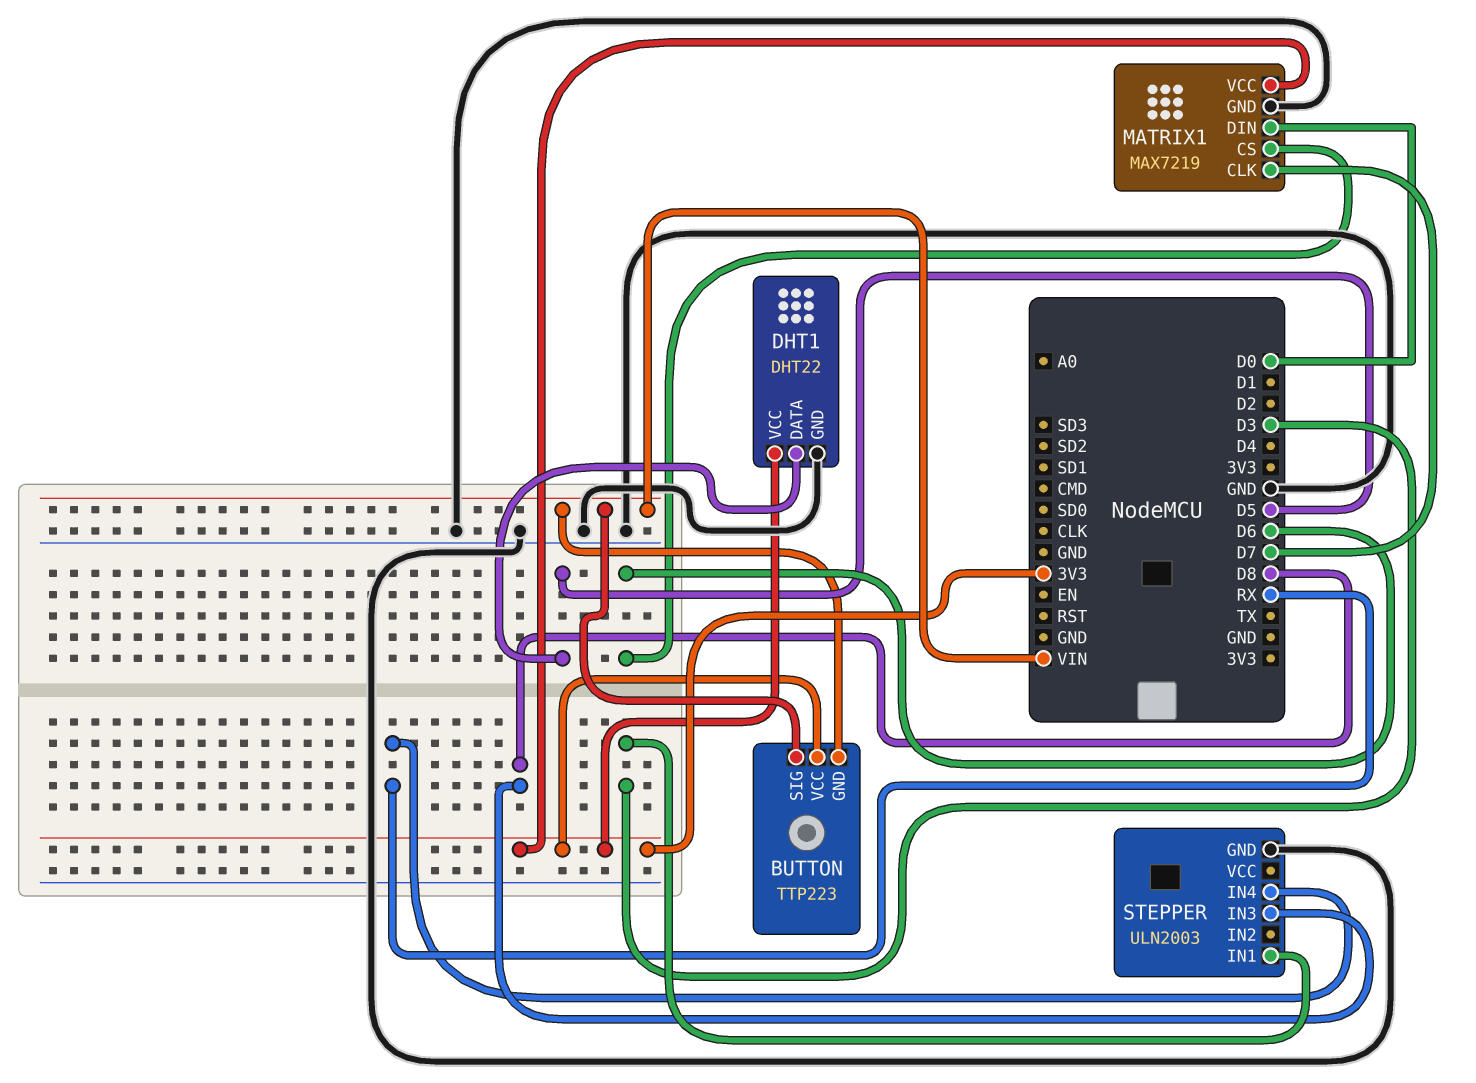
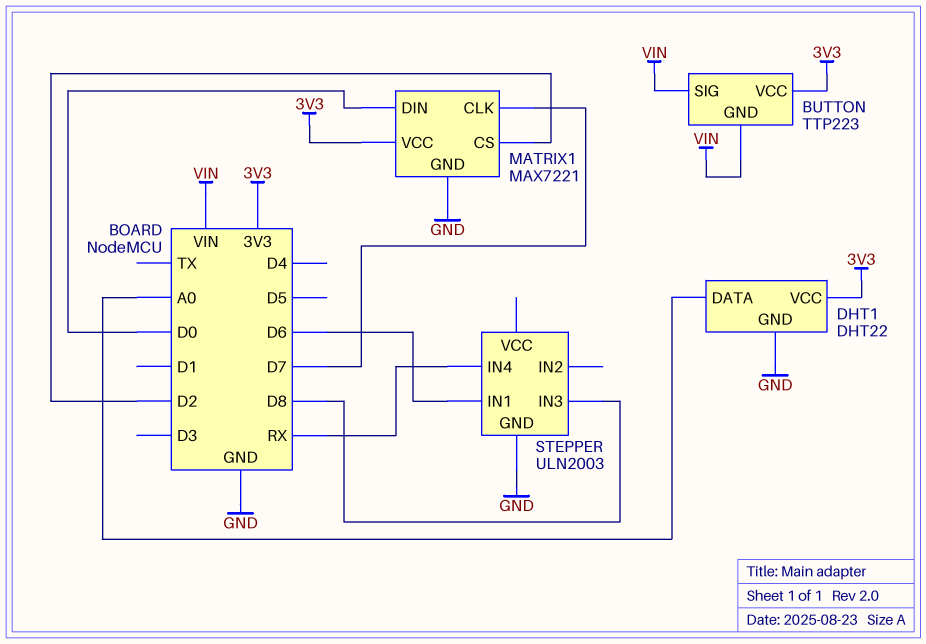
DHT1 pin DATA: D5 -> A0
MATRIX1: MAX7219 -> MAX7221
MATRIX1 pin CS: D6 -> D2
STEPPER pin IN1: D3 -> D6

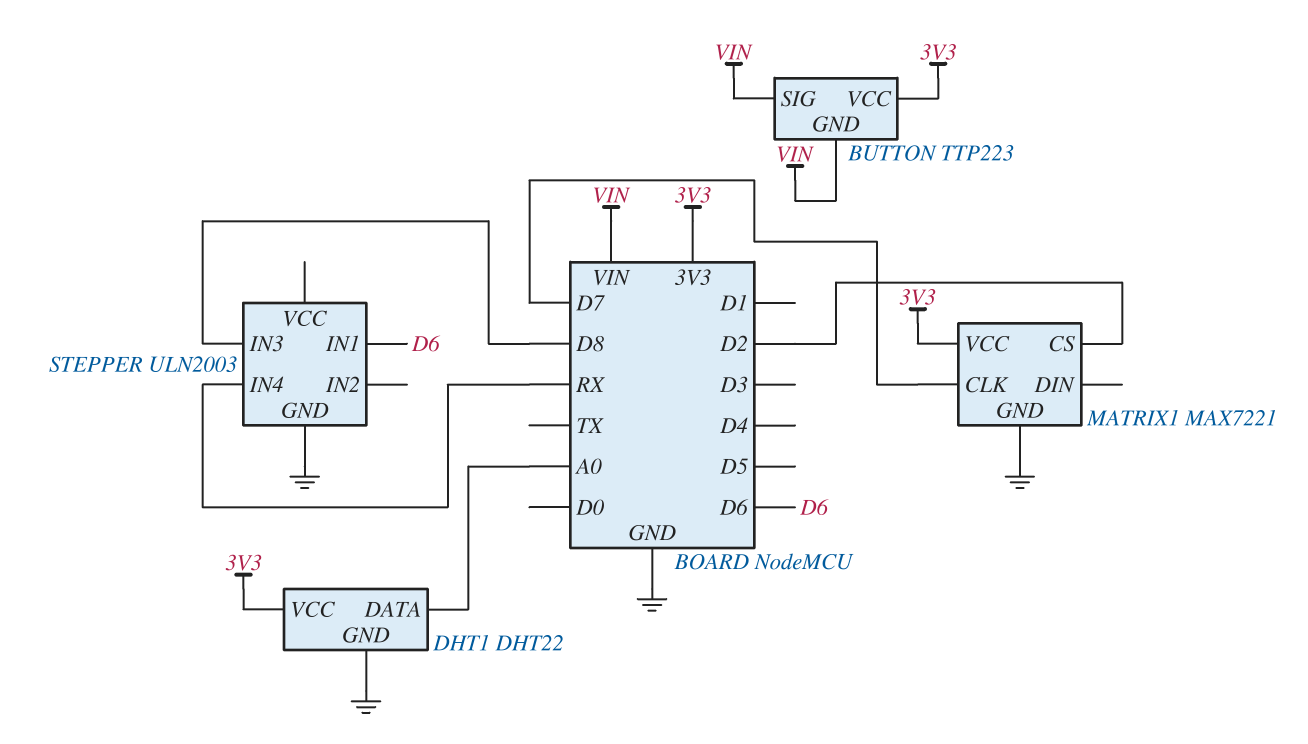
MATRIX1 pin DIN: D0 -> none

